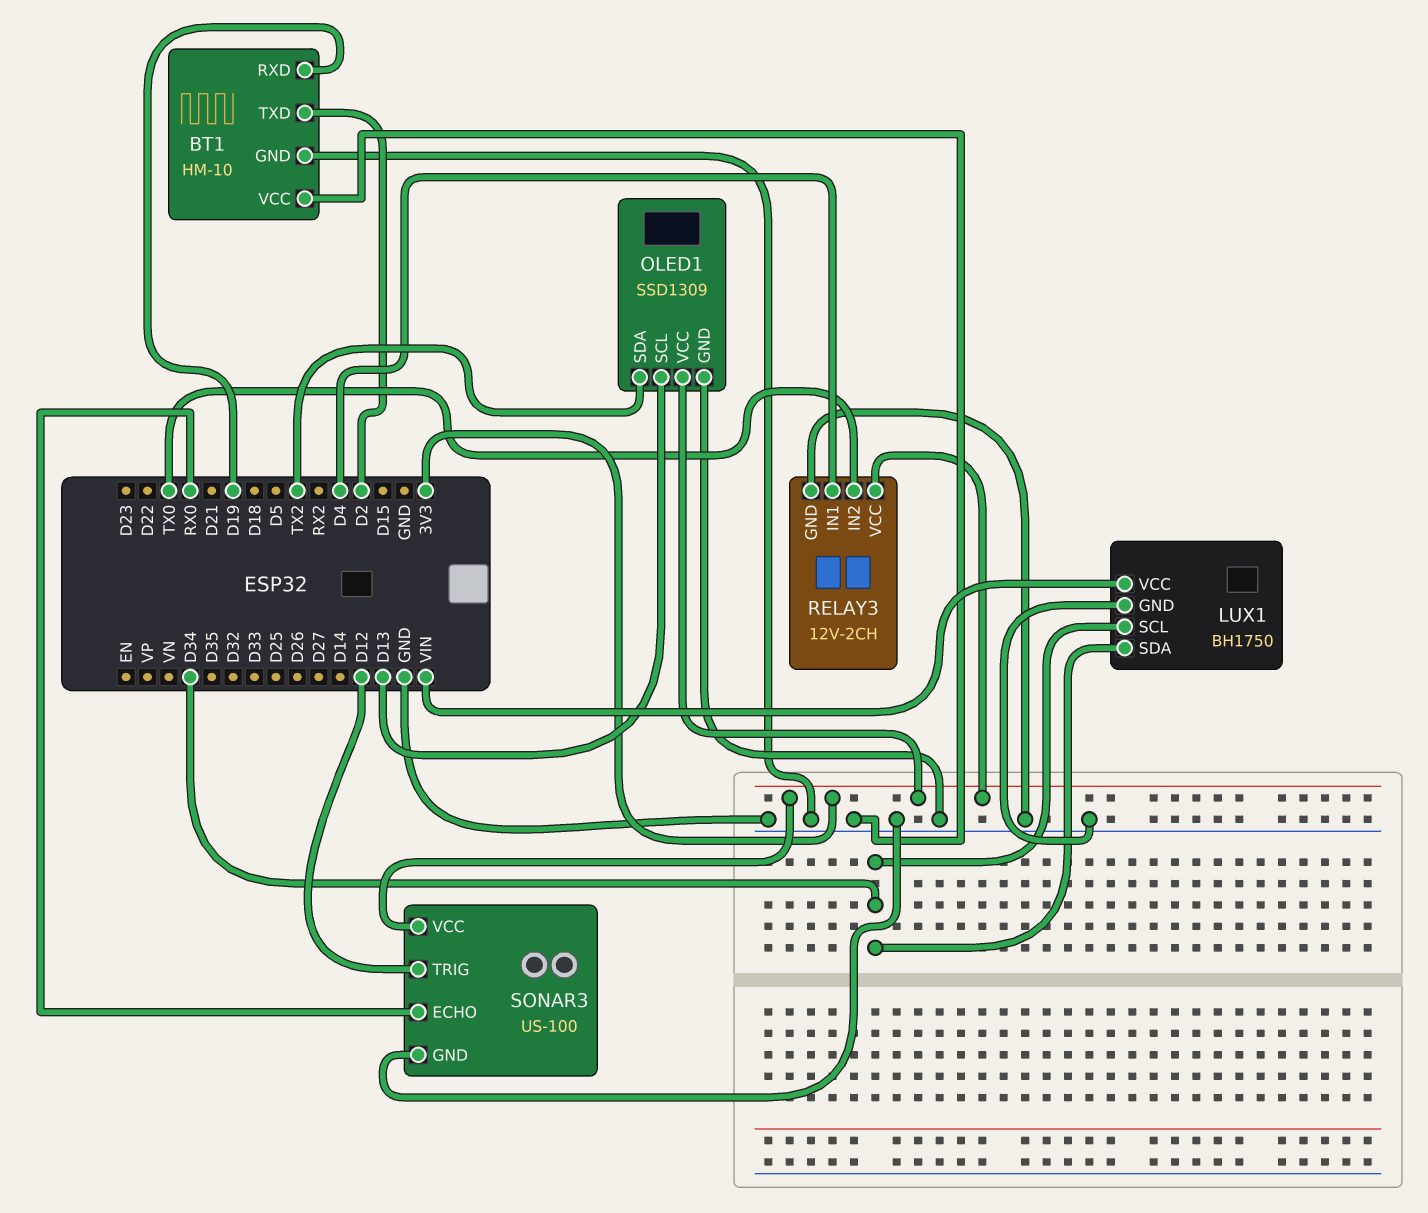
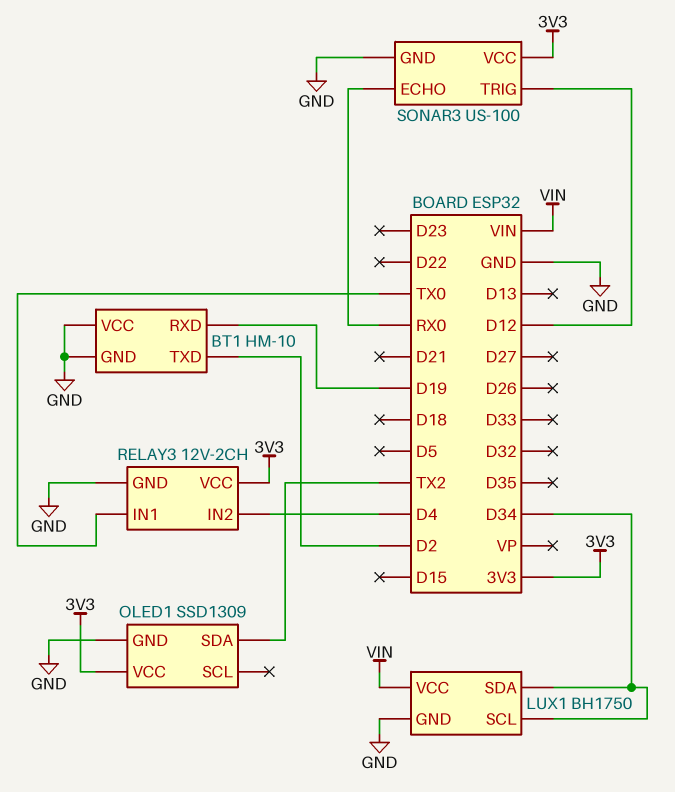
OLED1 pin SCL: D13 -> none
RELAY3 pin IN1: D4 -> TX0
RELAY3 pin IN2: TX0 -> D4

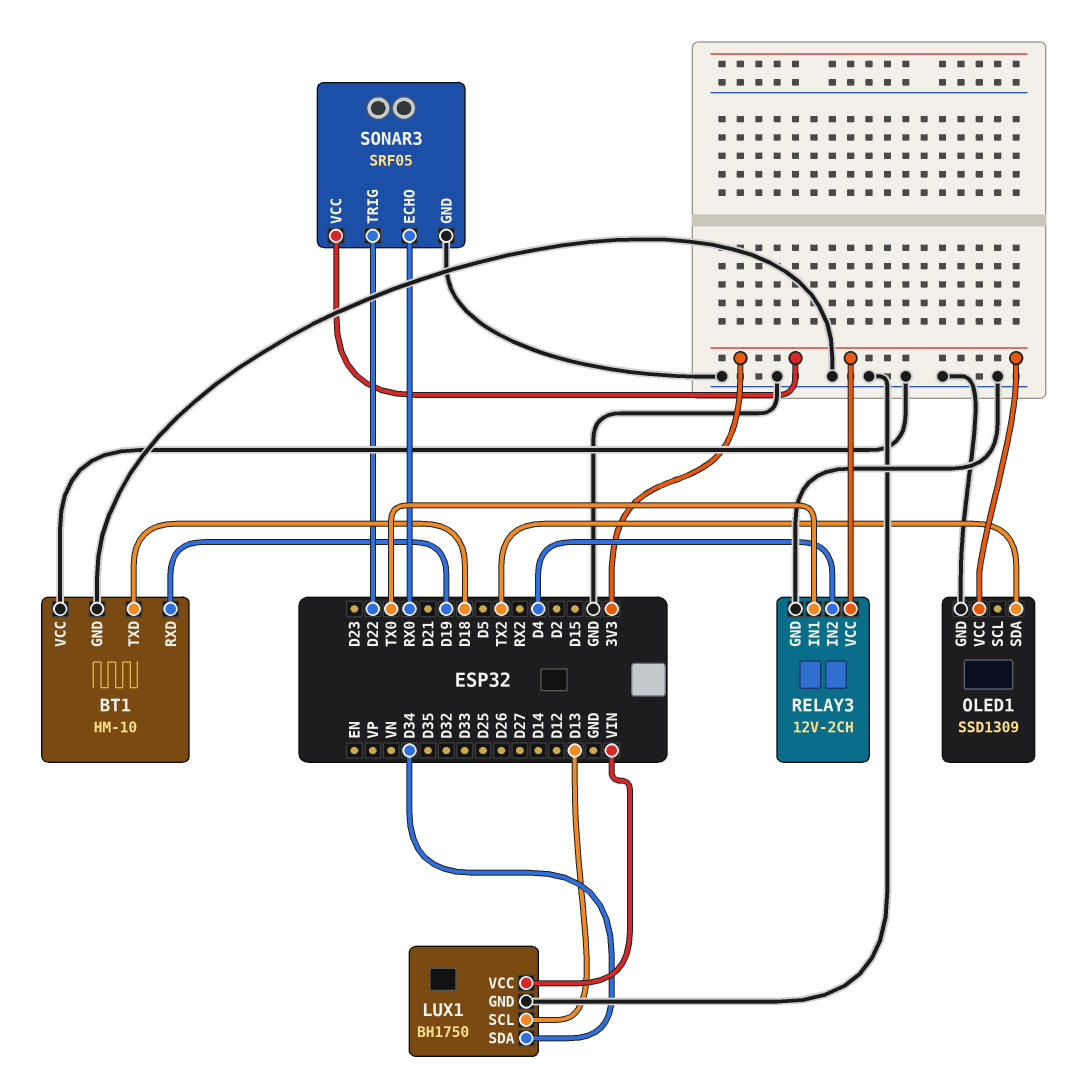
BT1 pin TXD: D2 -> D18
LUX1 pin SCL: D34 -> D13
SONAR3: US-100 -> SRF05
SONAR3 pin TRIG: D12 -> D22

